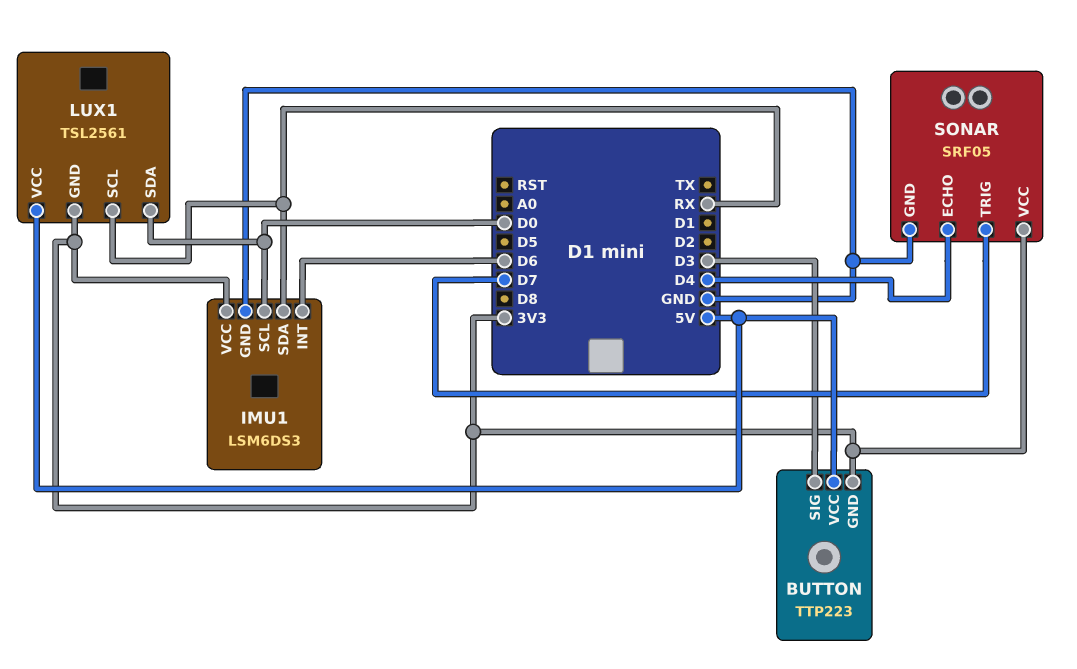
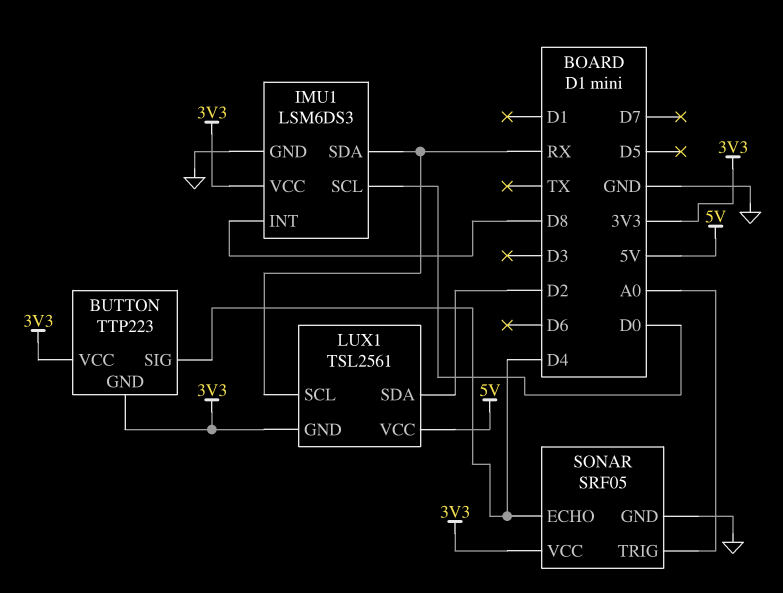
BUTTON pin SIG: D3 -> D4
BUTTON pin VCC: 5V -> 3V3
IMU1 pin INT: D6 -> D8
LUX1 pin SDA: D0 -> D2
SONAR pin TRIG: D7 -> A0

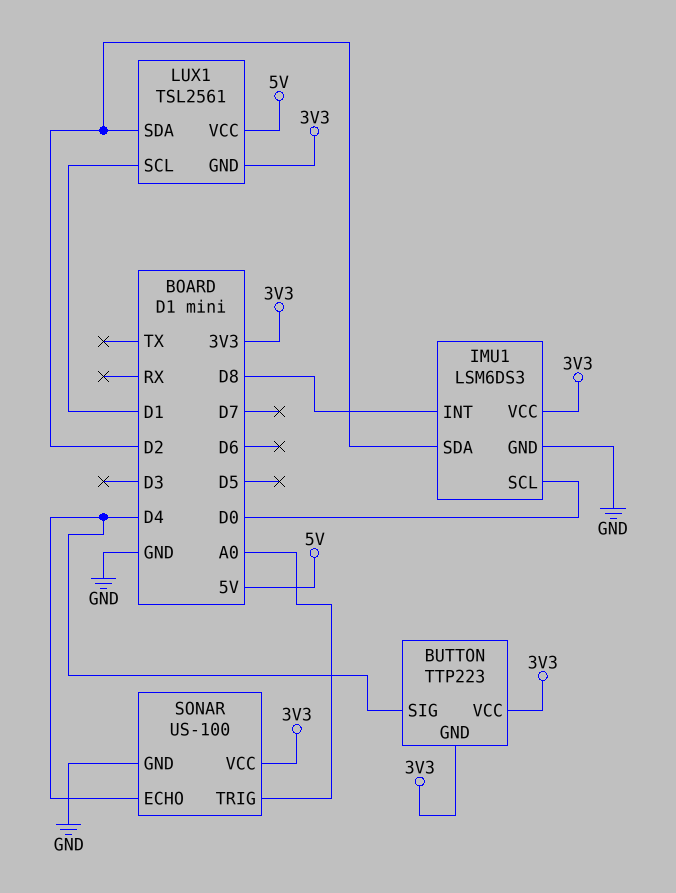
IMU1 pin SDA: RX -> D2
LUX1 pin SCL: RX -> D1
SONAR: SRF05 -> US-100

